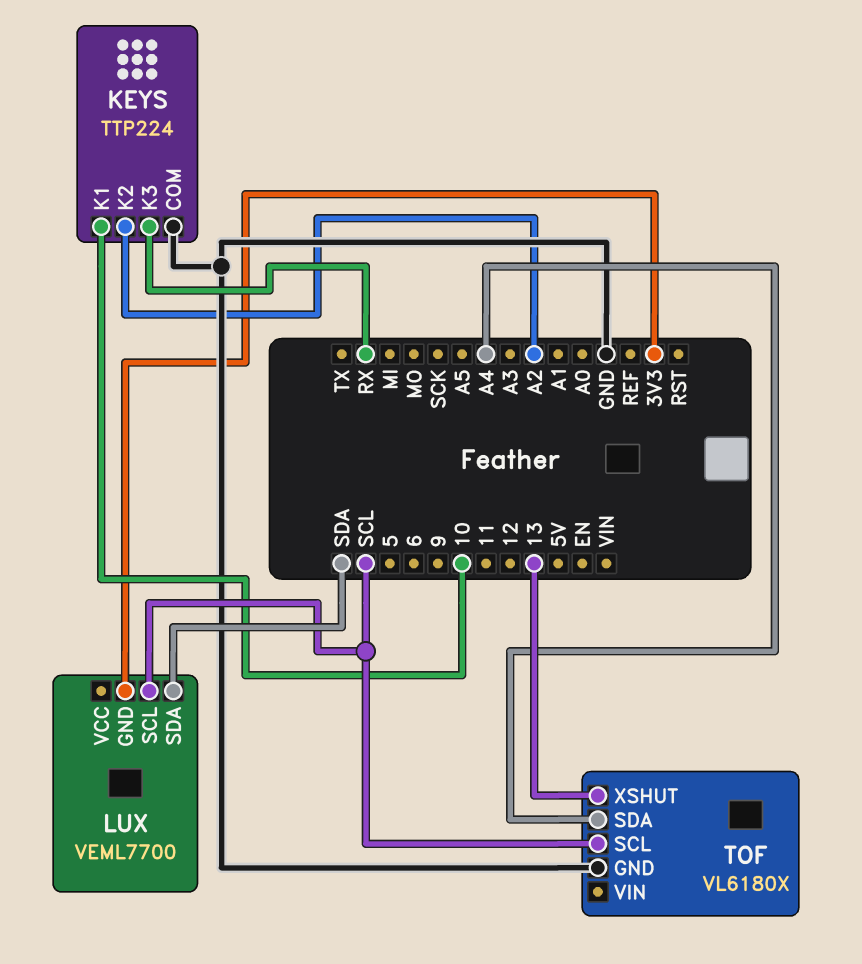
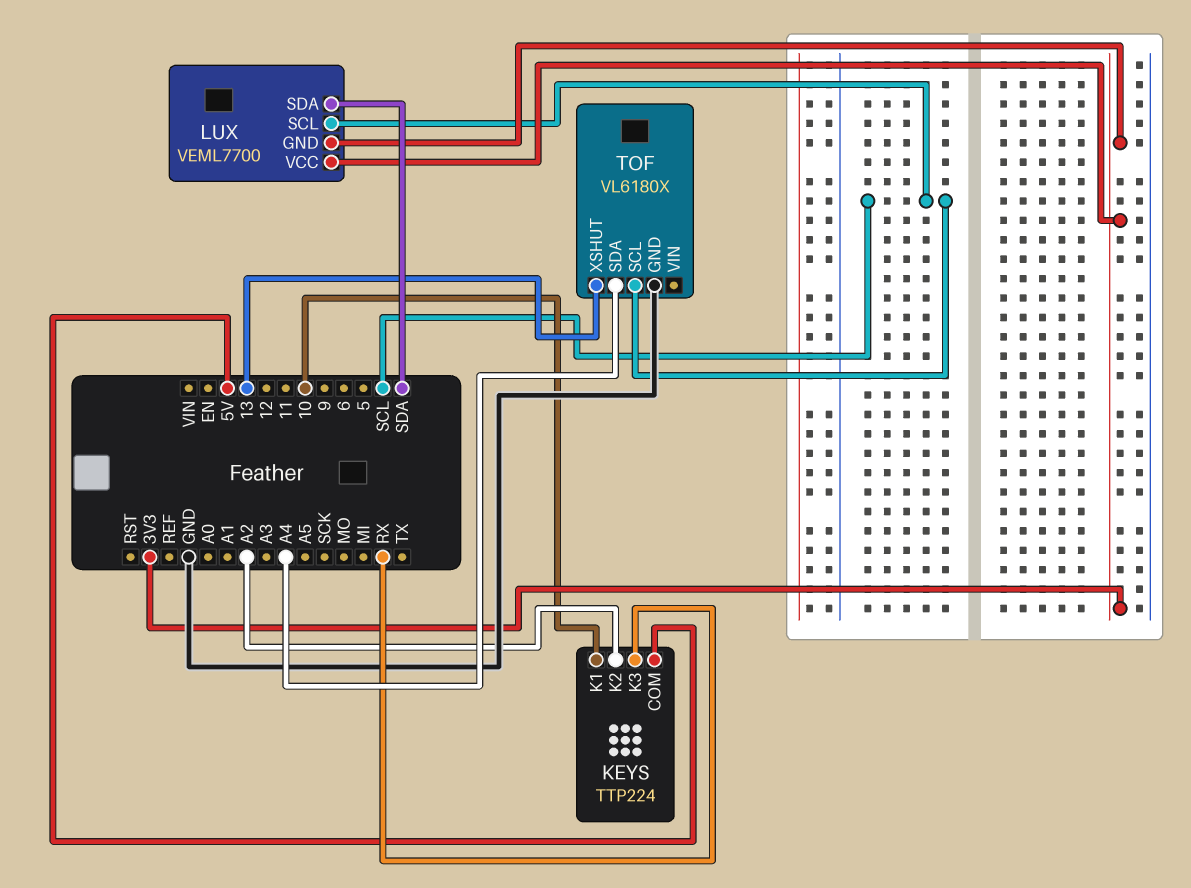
KEYS pin COM: GND -> 5V
LUX pin VCC: none -> 3V3

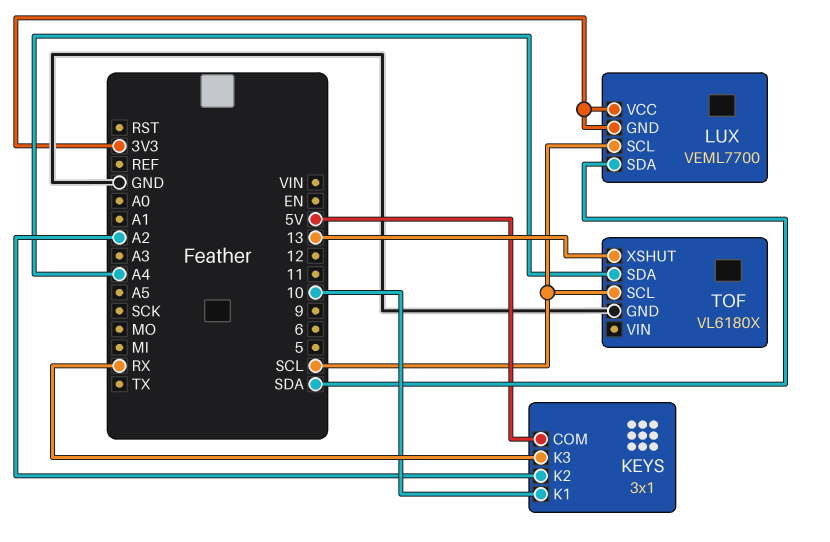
KEYS: TTP224 -> 3x1

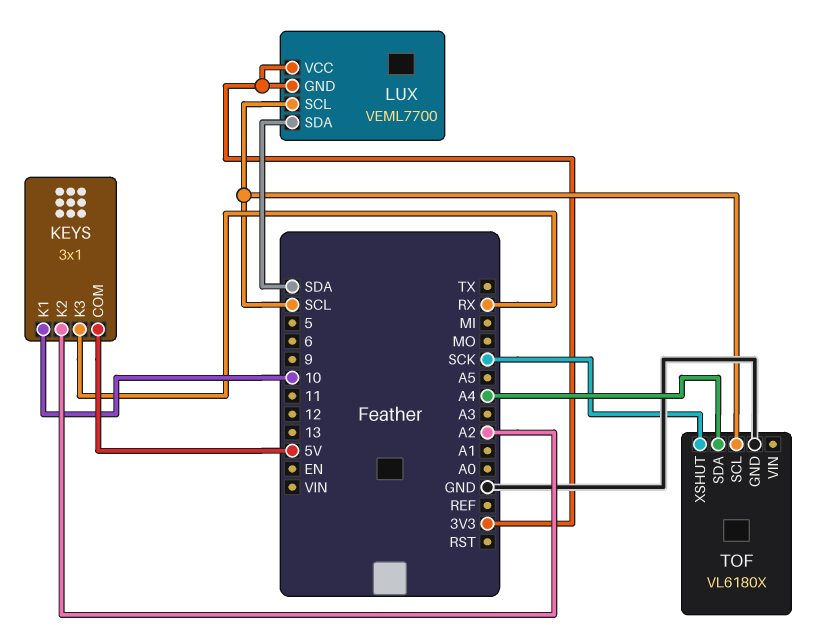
TOF pin XSHUT: 13 -> SCK

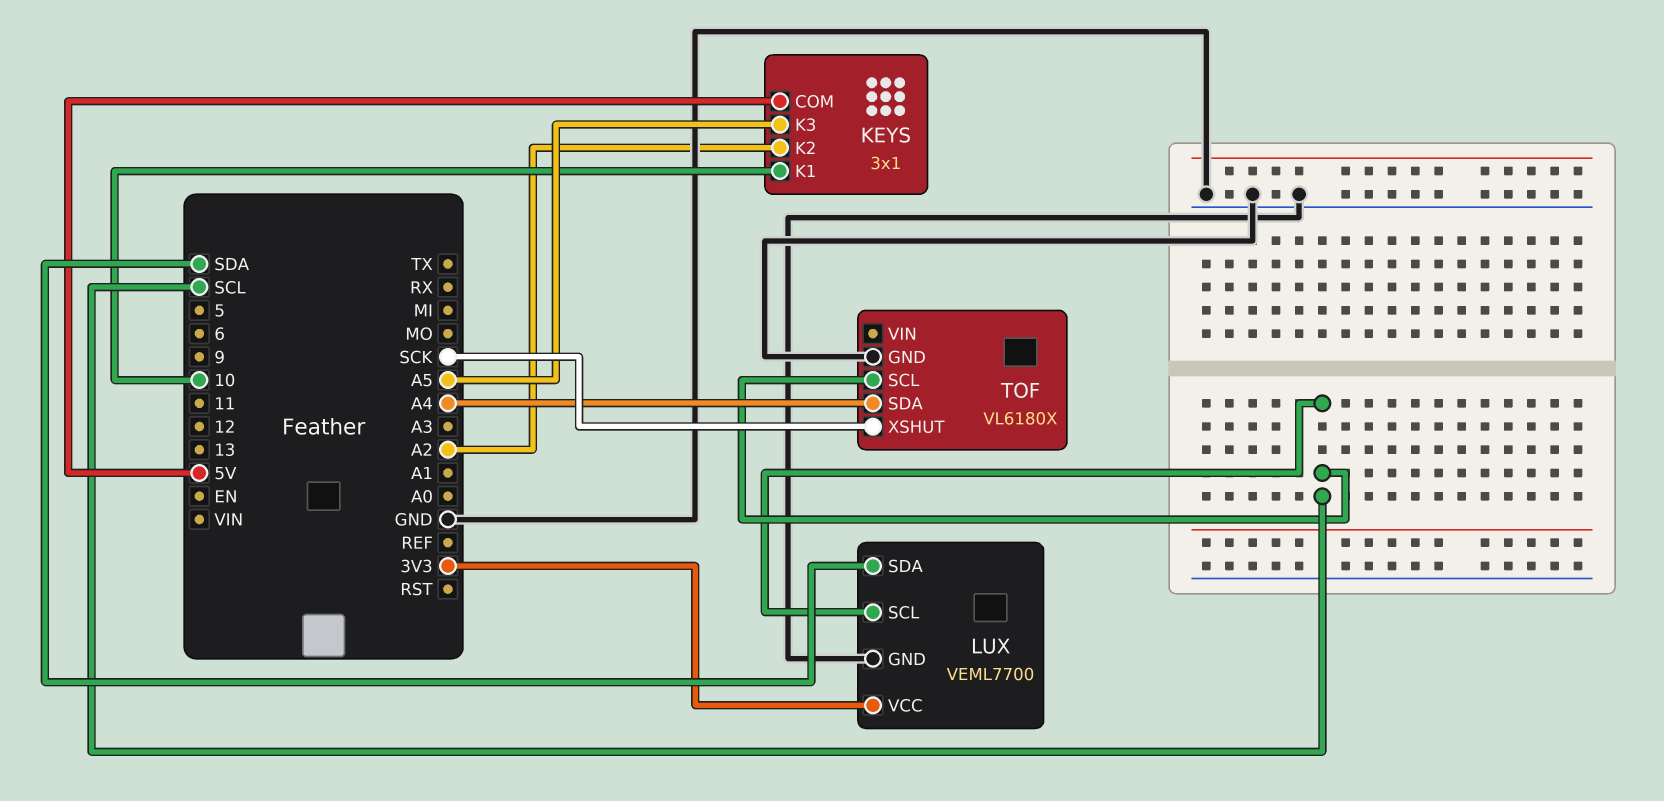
KEYS pin K3: RX -> A5
LUX pin GND: 3V3 -> GND

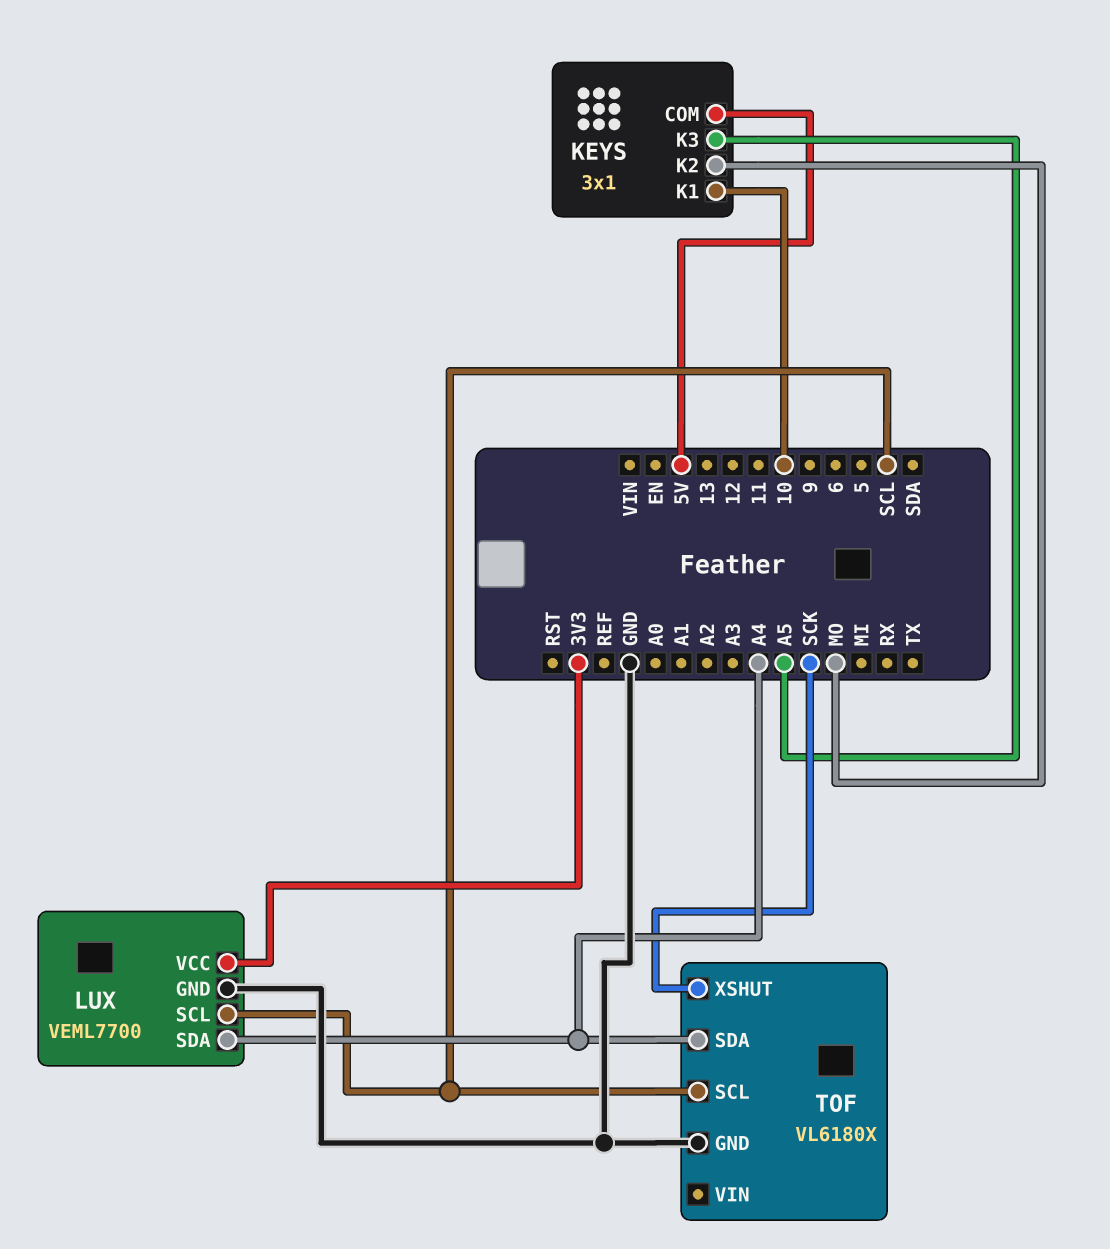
KEYS pin K2: A2 -> MO
LUX pin SDA: SDA -> A4

